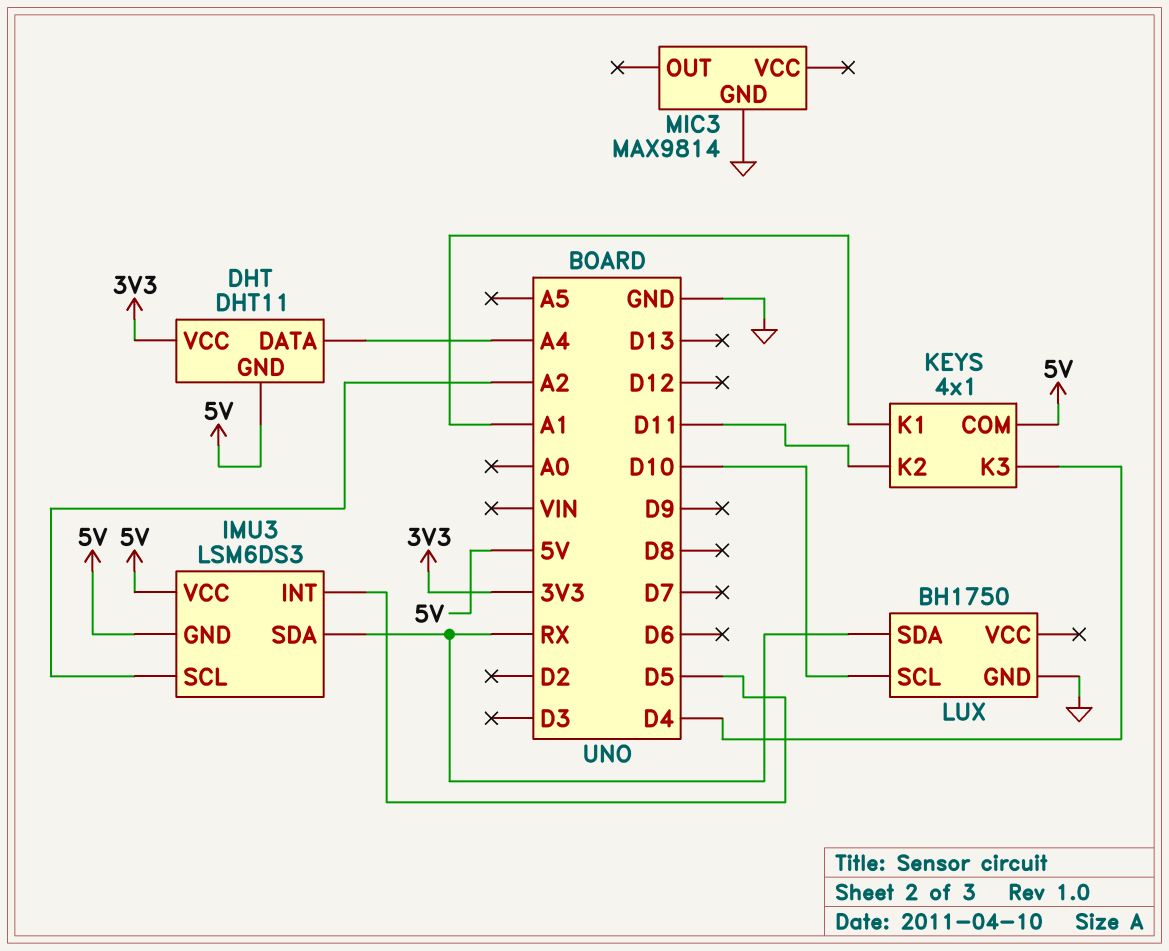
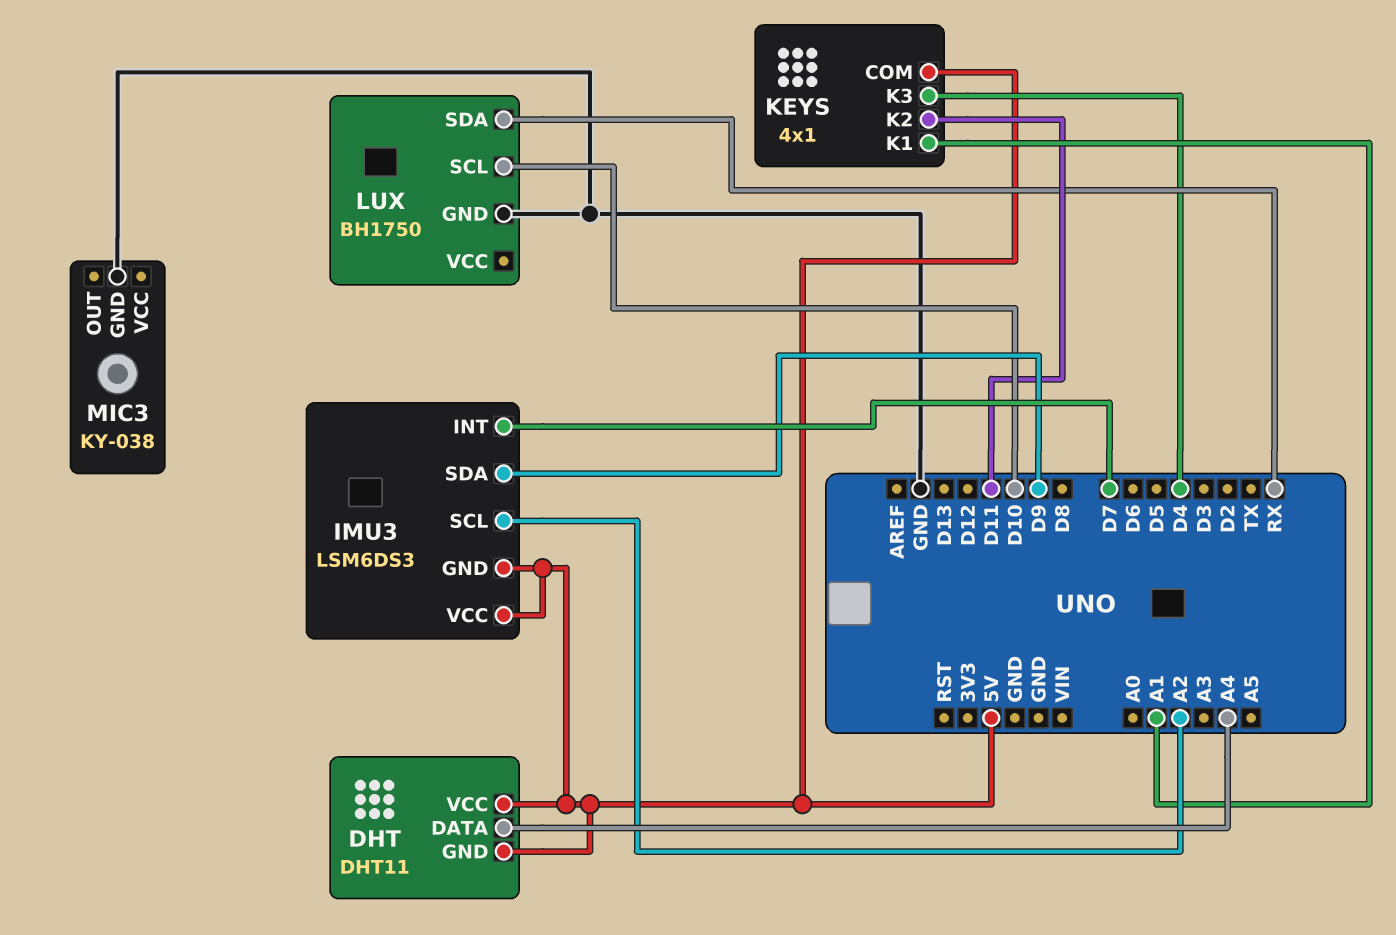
DHT pin VCC: 3V3 -> 5V
IMU3 pin INT: D5 -> D7
IMU3 pin SDA: RX -> D9
MIC3: MAX9814 -> KY-038

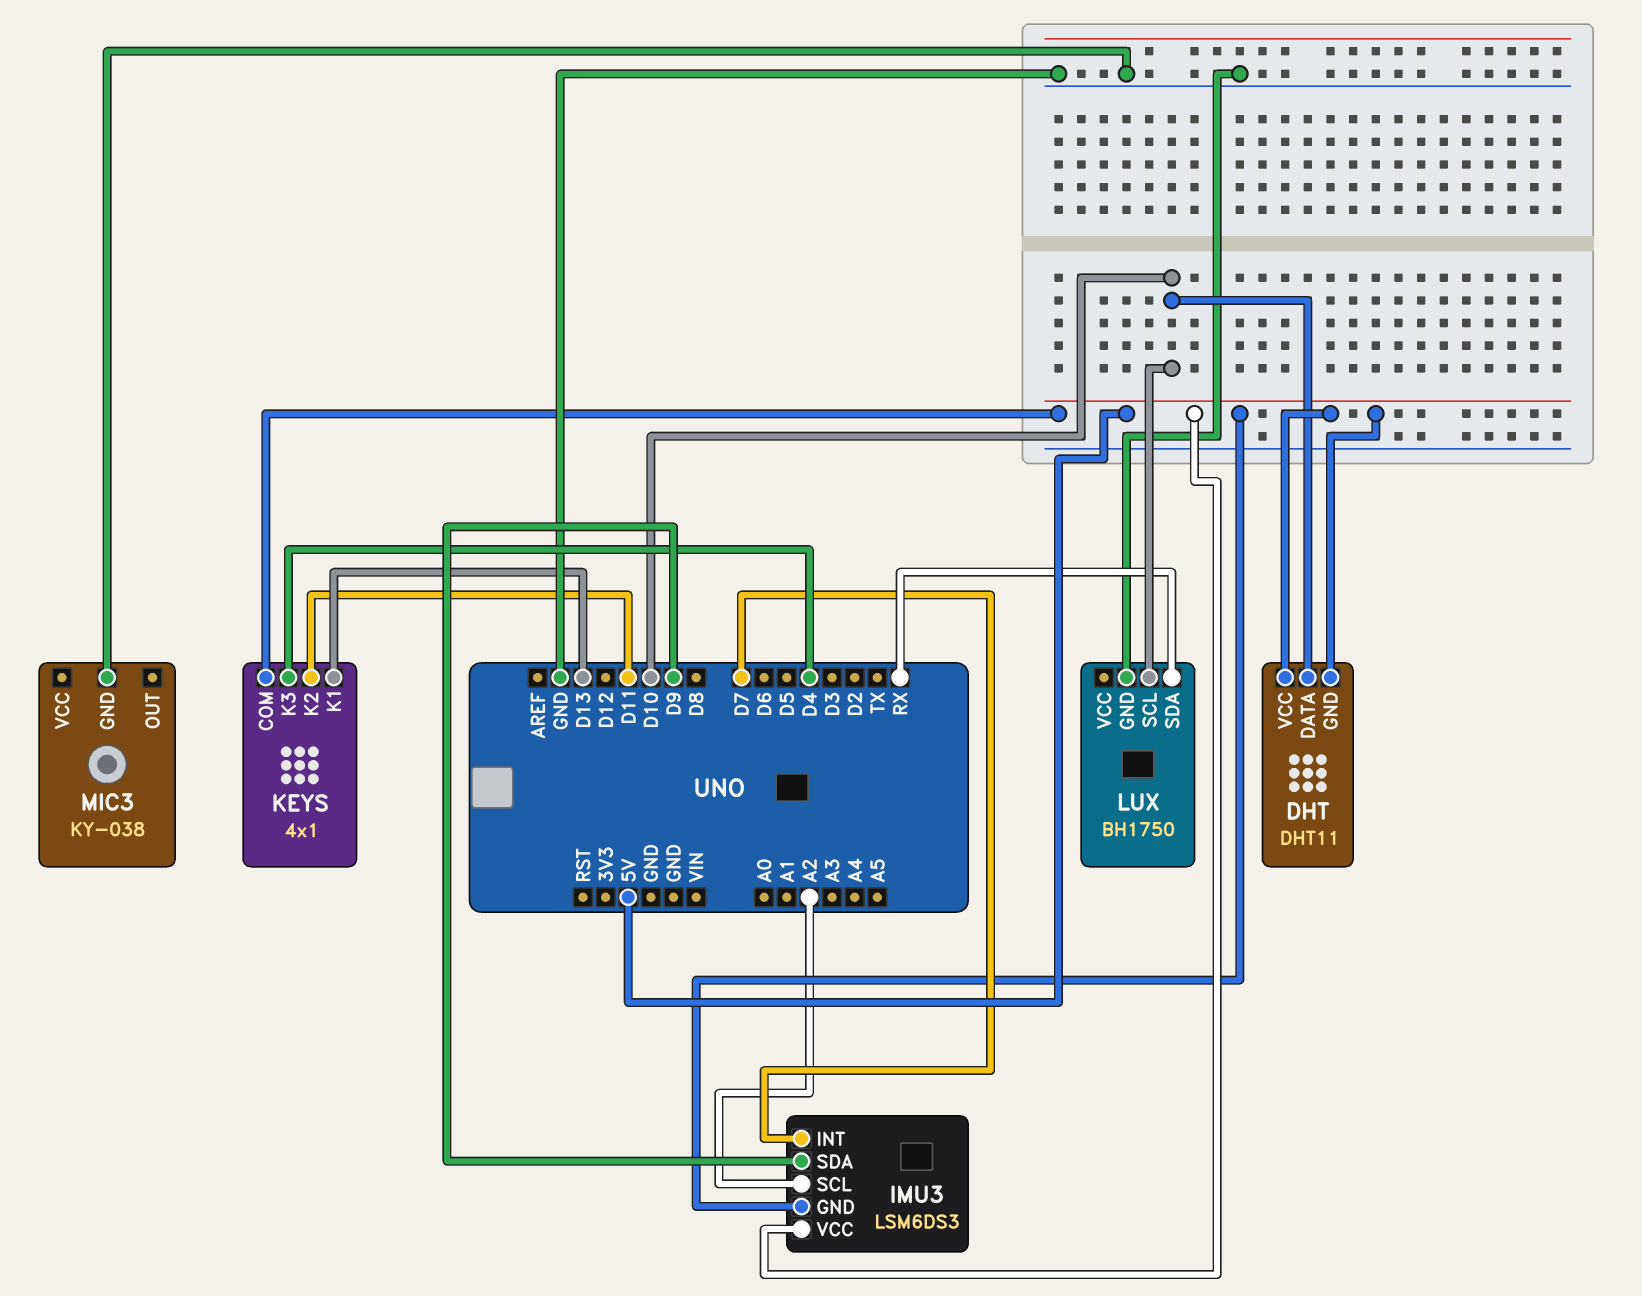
DHT pin DATA: A4 -> D10
KEYS pin K1: A1 -> D13

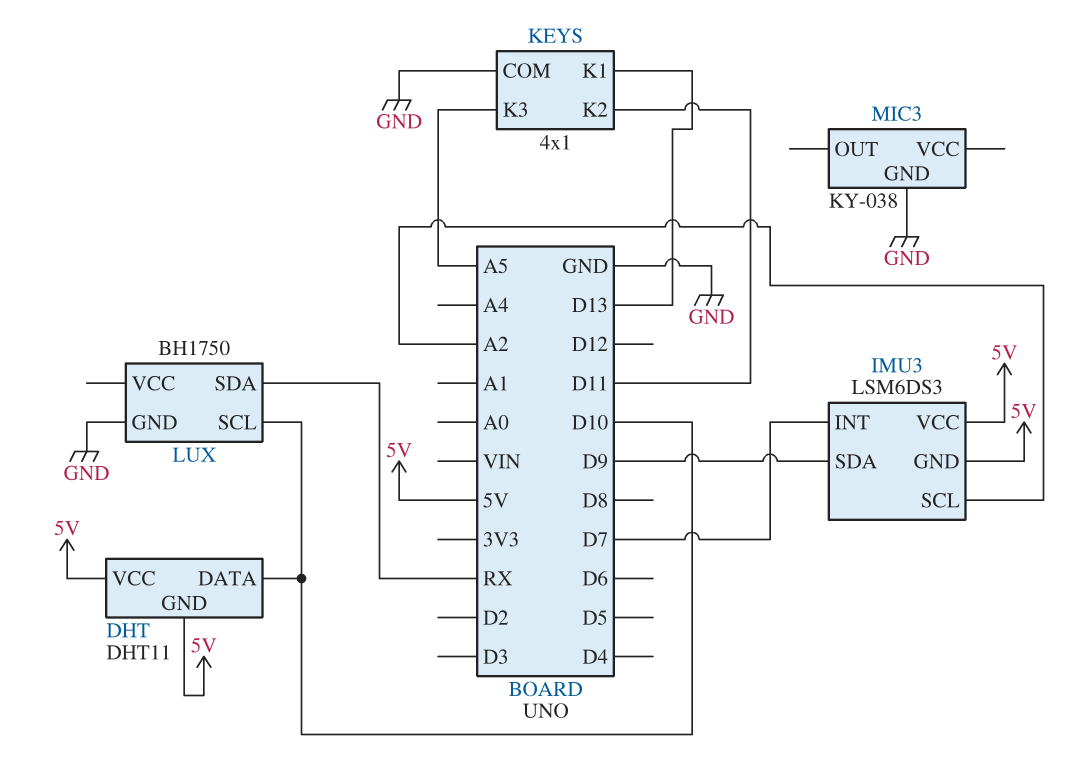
KEYS pin COM: 5V -> GND
KEYS pin K3: D4 -> A5

